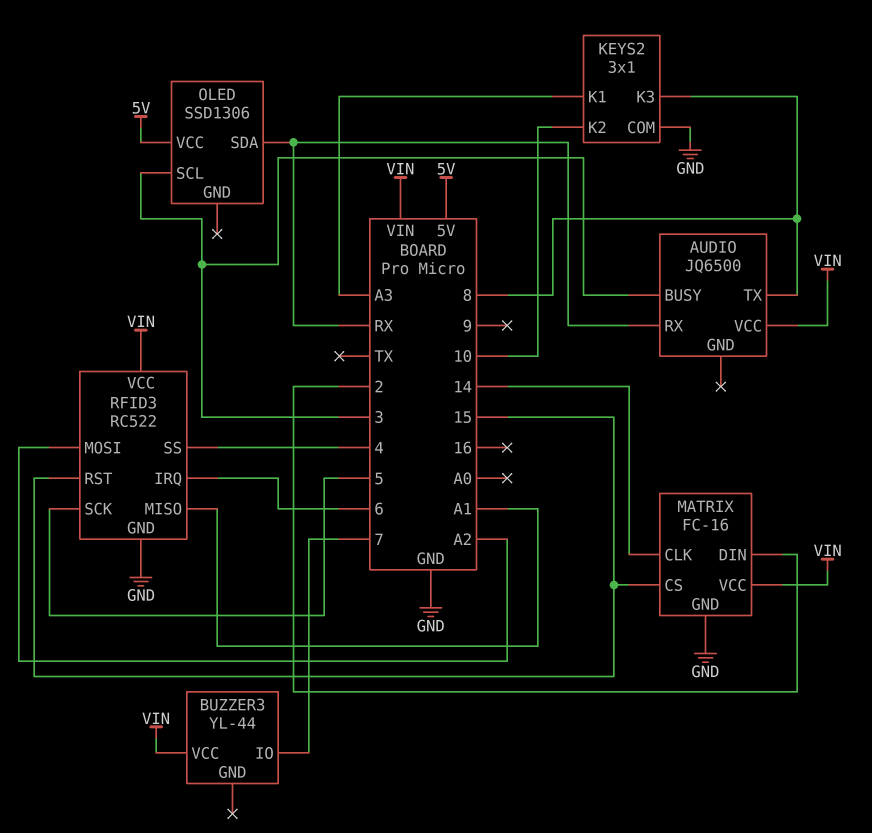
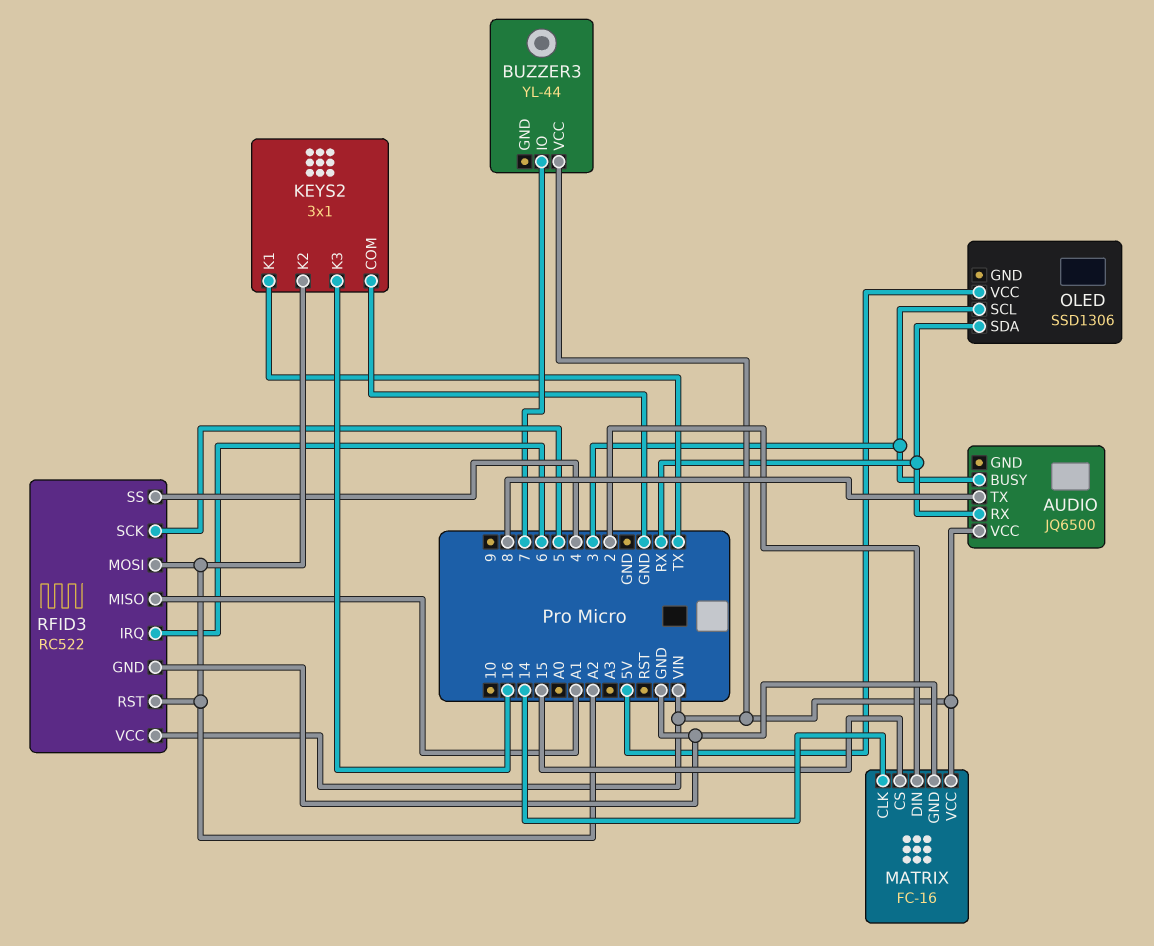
KEYS2 pin K1: A3 -> TX
KEYS2 pin K2: 10 -> A2
KEYS2 pin K3: 8 -> 16
RFID3 pin RST: 15 -> A2

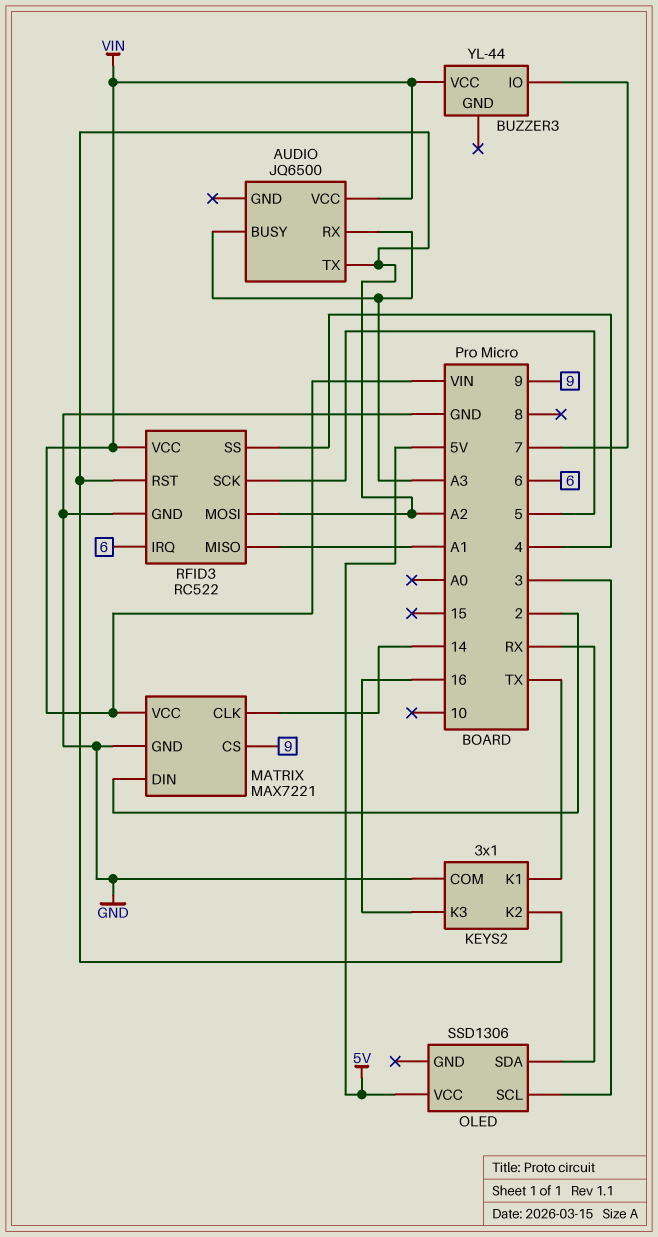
AUDIO pin BUSY: 3 -> A3
AUDIO pin RX: RX -> A3
AUDIO pin TX: 8 -> A2
MATRIX: FC-16 -> MAX7221
MATRIX pin CS: 15 -> 9

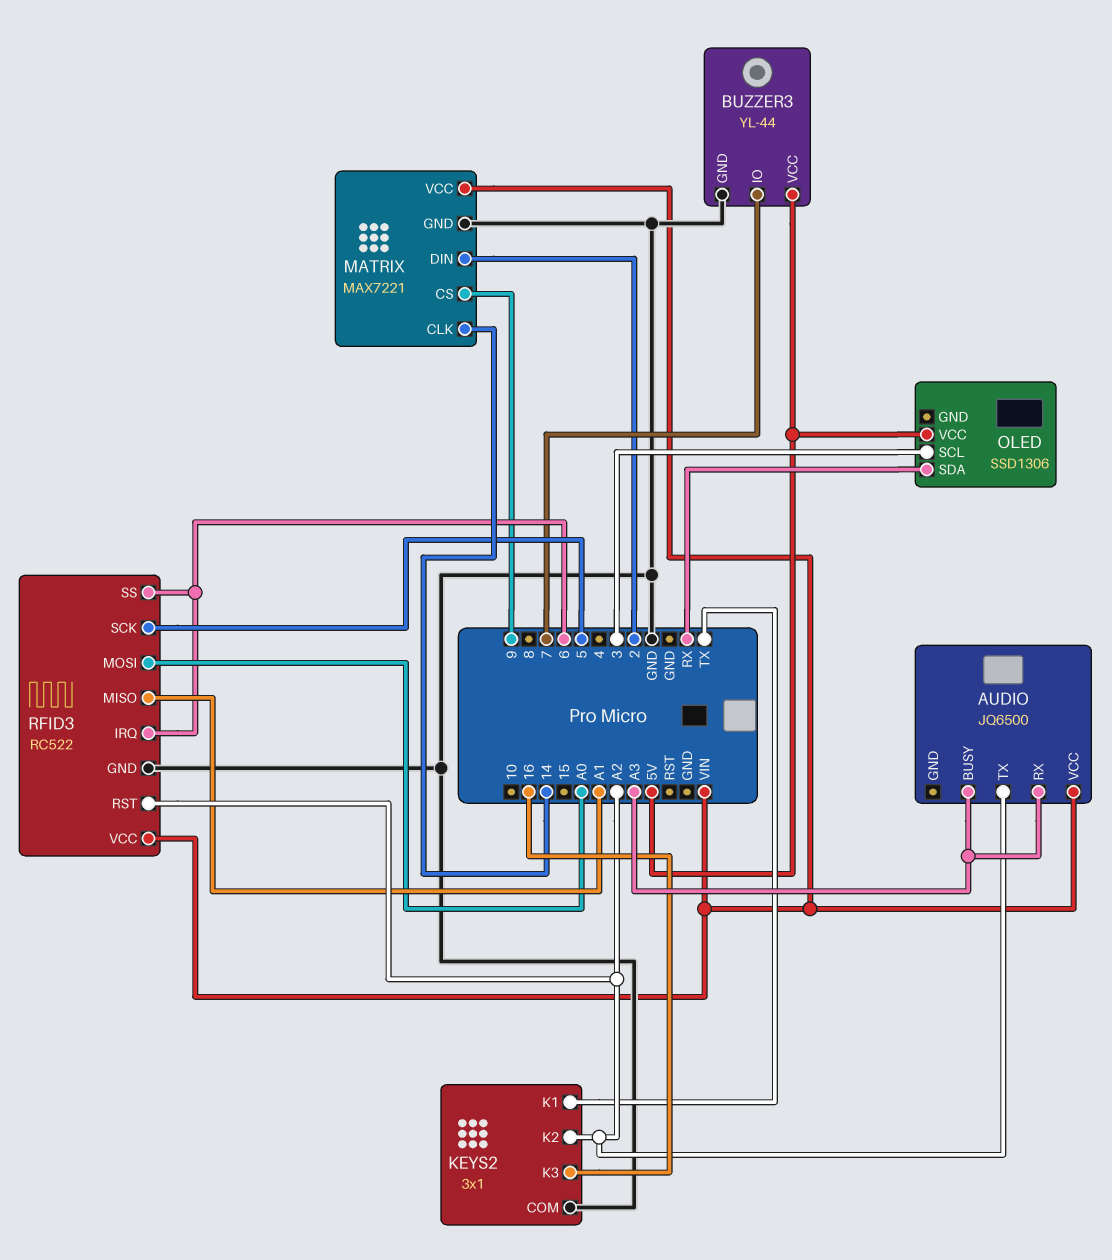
BUZZER3 pin GND: none -> GND
BUZZER3 pin VCC: VIN -> 5V
RFID3 pin MOSI: A2 -> A0
RFID3 pin SS: 4 -> 6

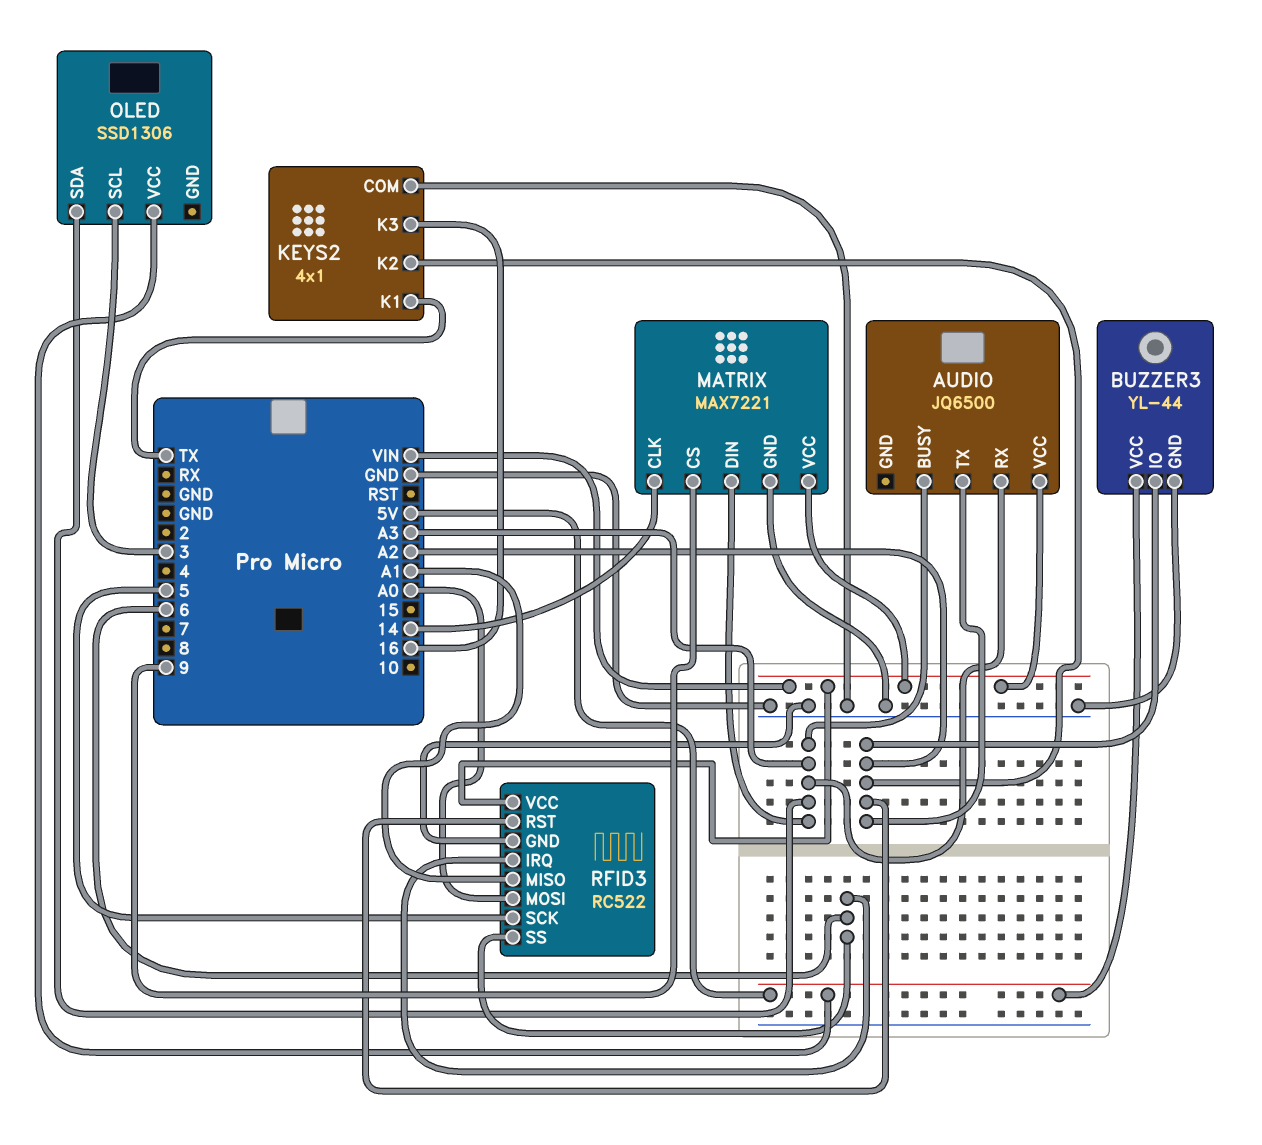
BUZZER3 pin IO: 7 -> A2
KEYS2: 3x1 -> 4x1
MATRIX pin DIN: 2 -> A3
OLED pin SDA: RX -> A3

